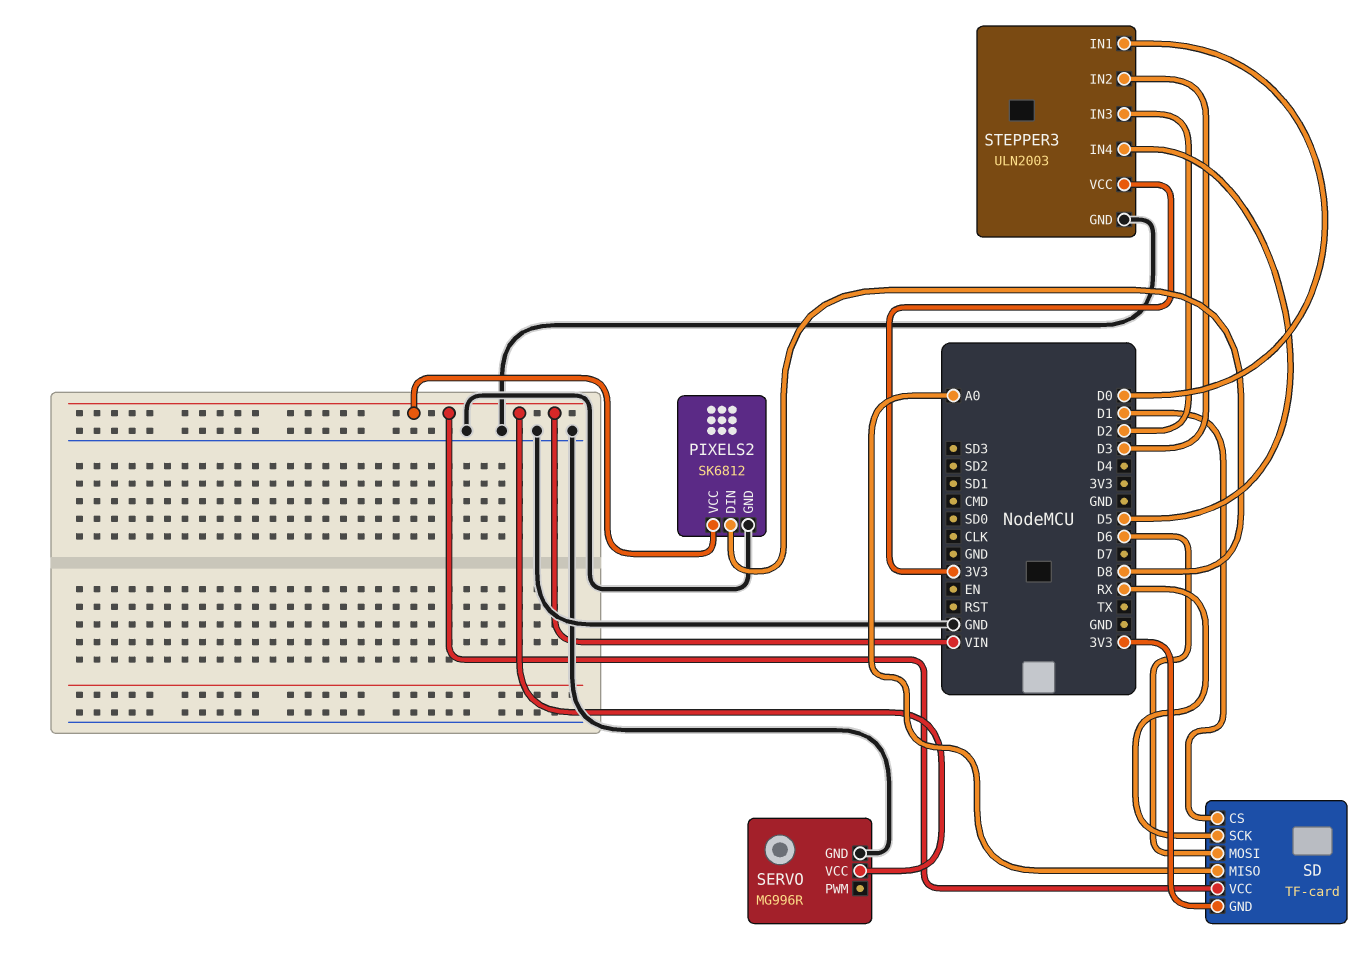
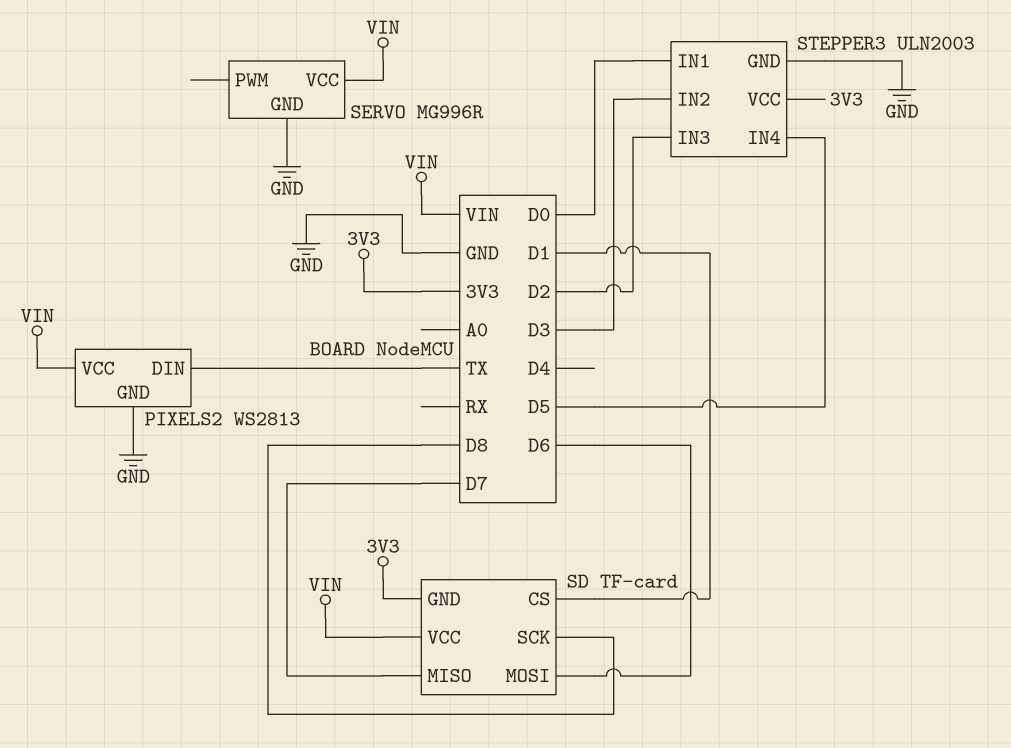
PIXELS2: SK6812 -> WS2813
PIXELS2 pin DIN: D8 -> TX
SD pin MISO: A0 -> D7
SD pin SCK: RX -> D8

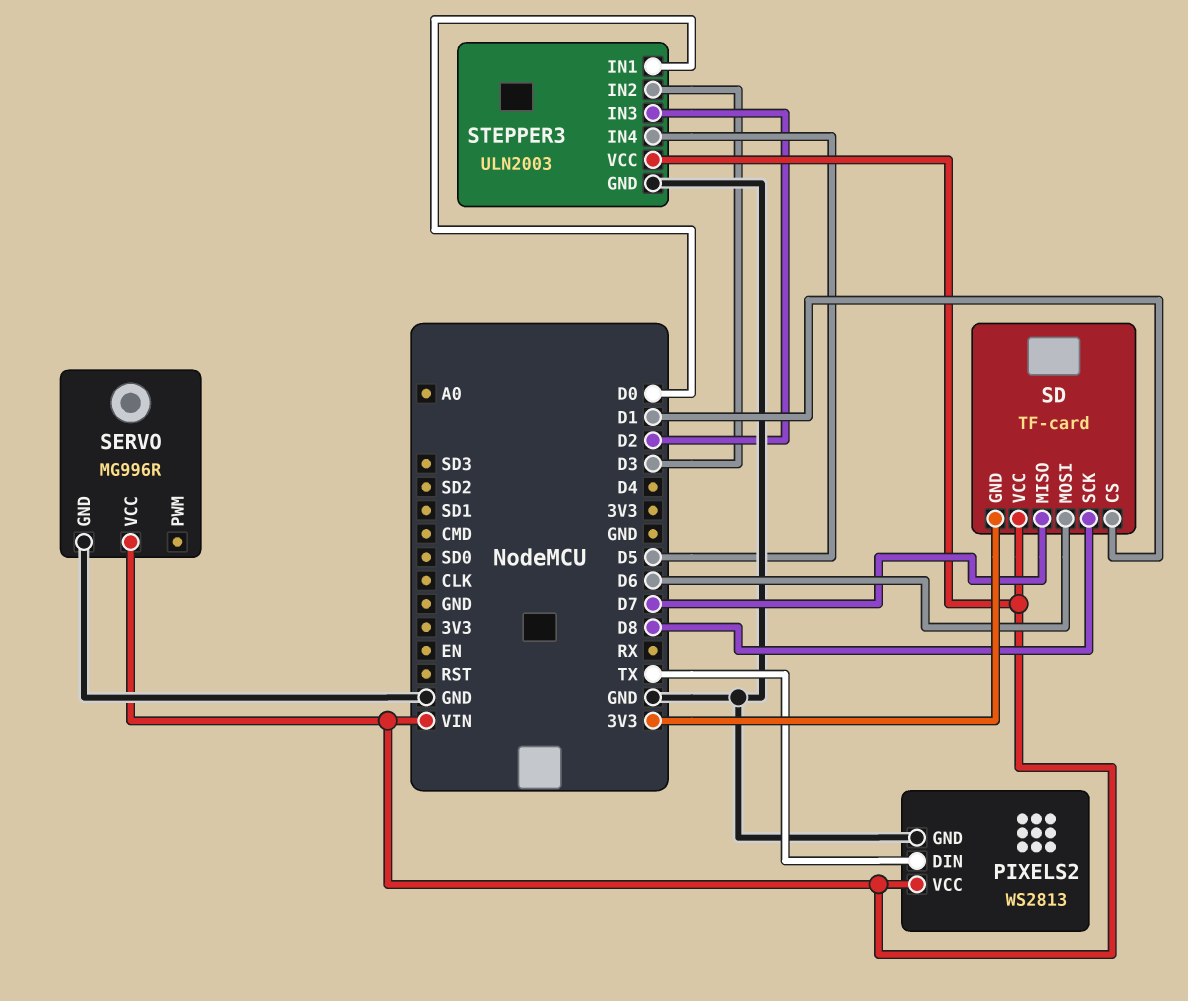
STEPPER3 pin VCC: 3V3 -> VIN

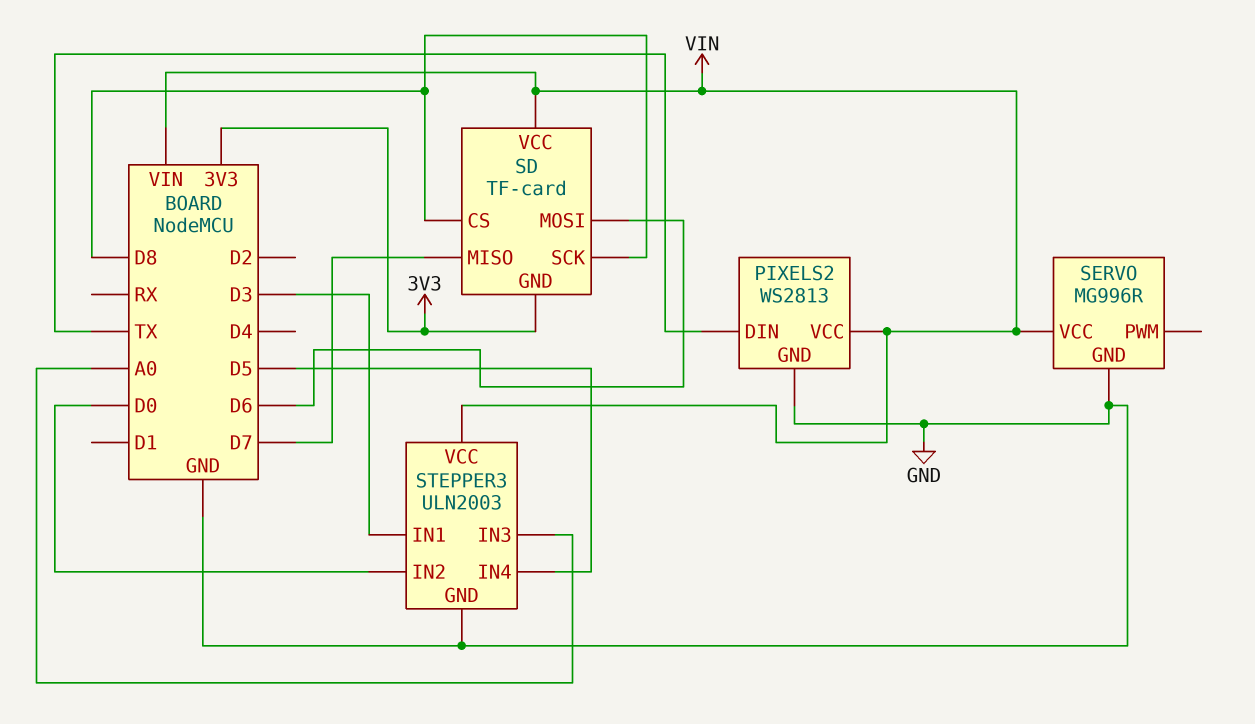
SD pin CS: D1 -> D8
STEPPER3 pin IN1: D0 -> D3
STEPPER3 pin IN2: D3 -> D0
STEPPER3 pin IN3: D2 -> A0

